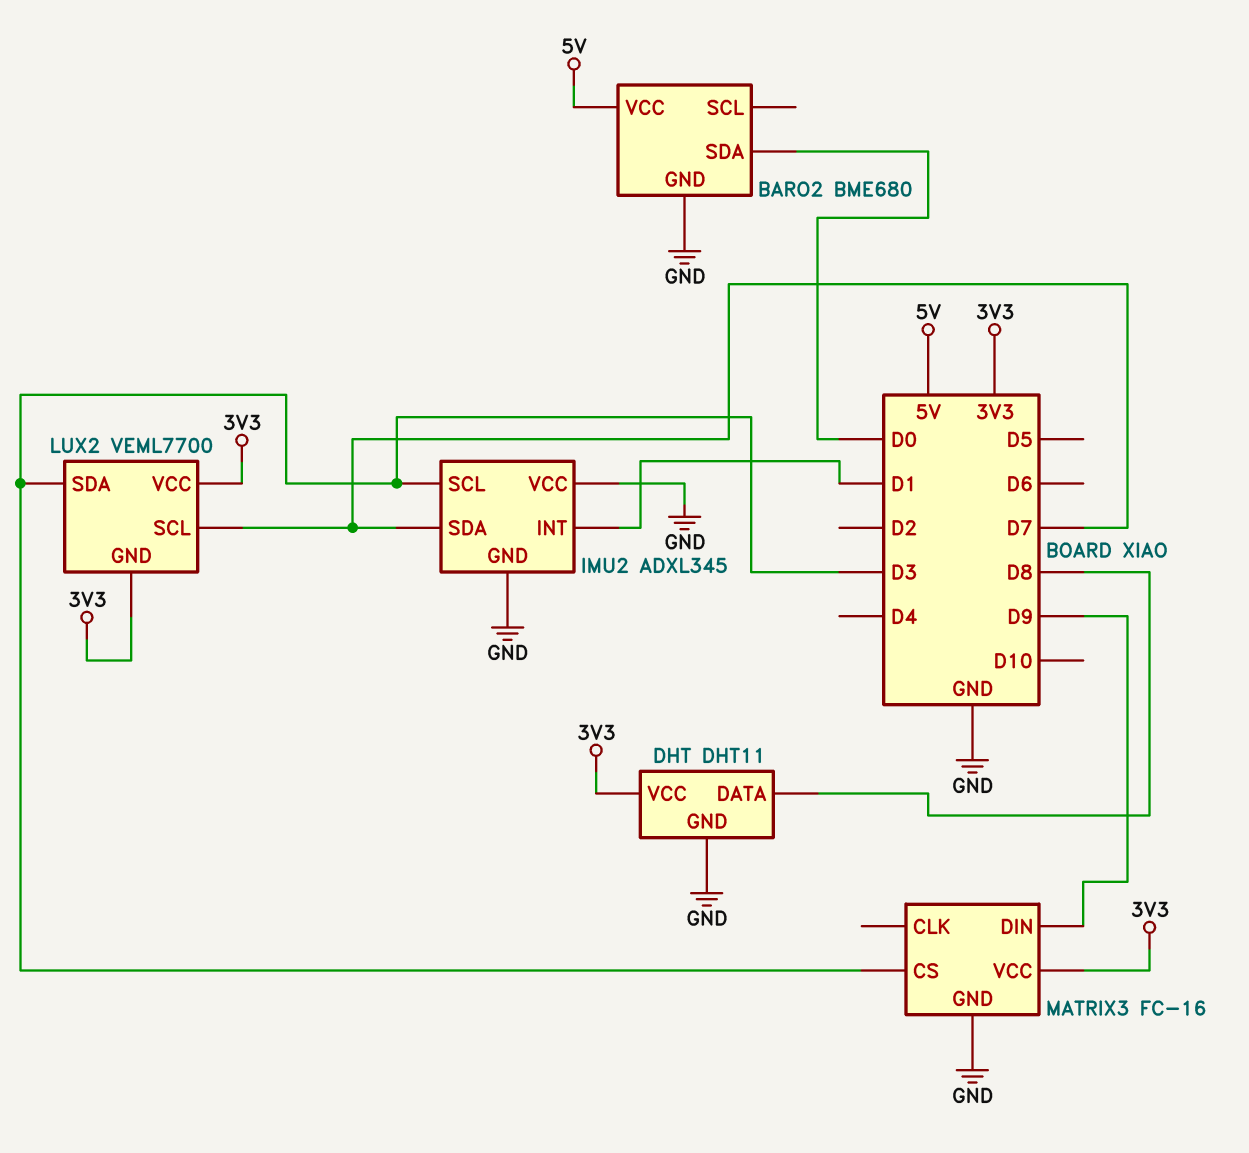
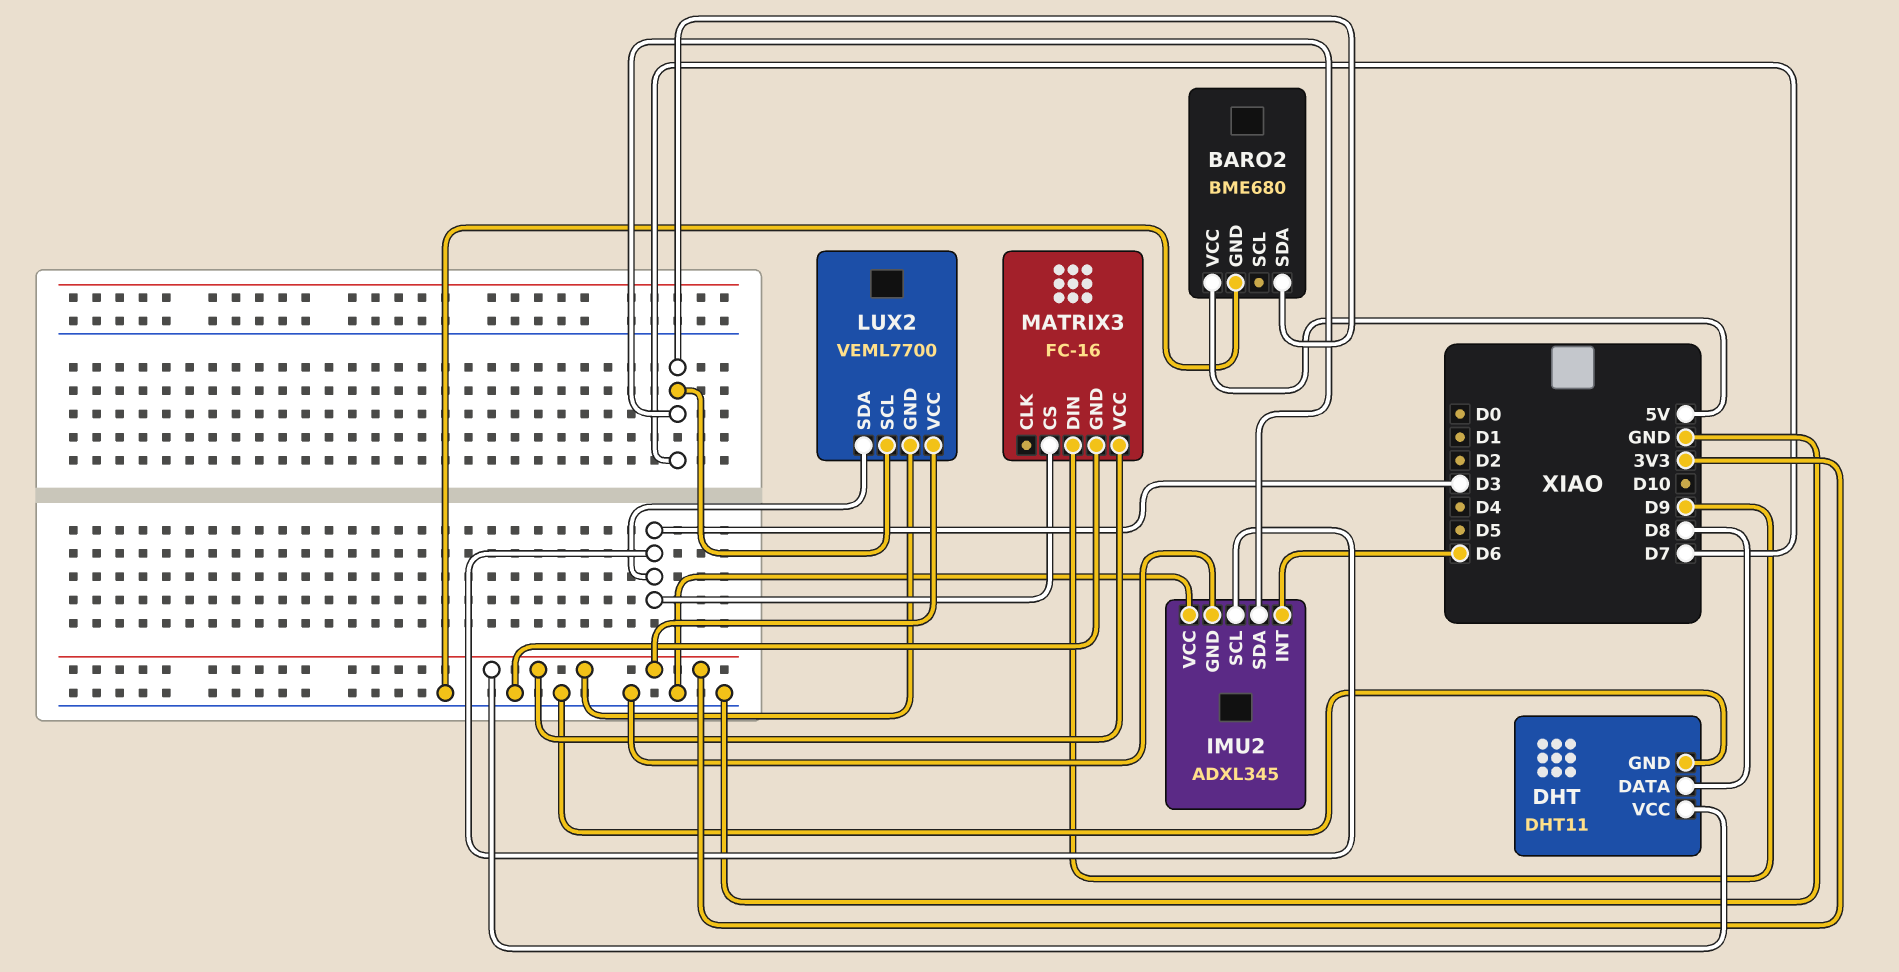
BARO2 pin SDA: D0 -> D7
IMU2 pin INT: D1 -> D6

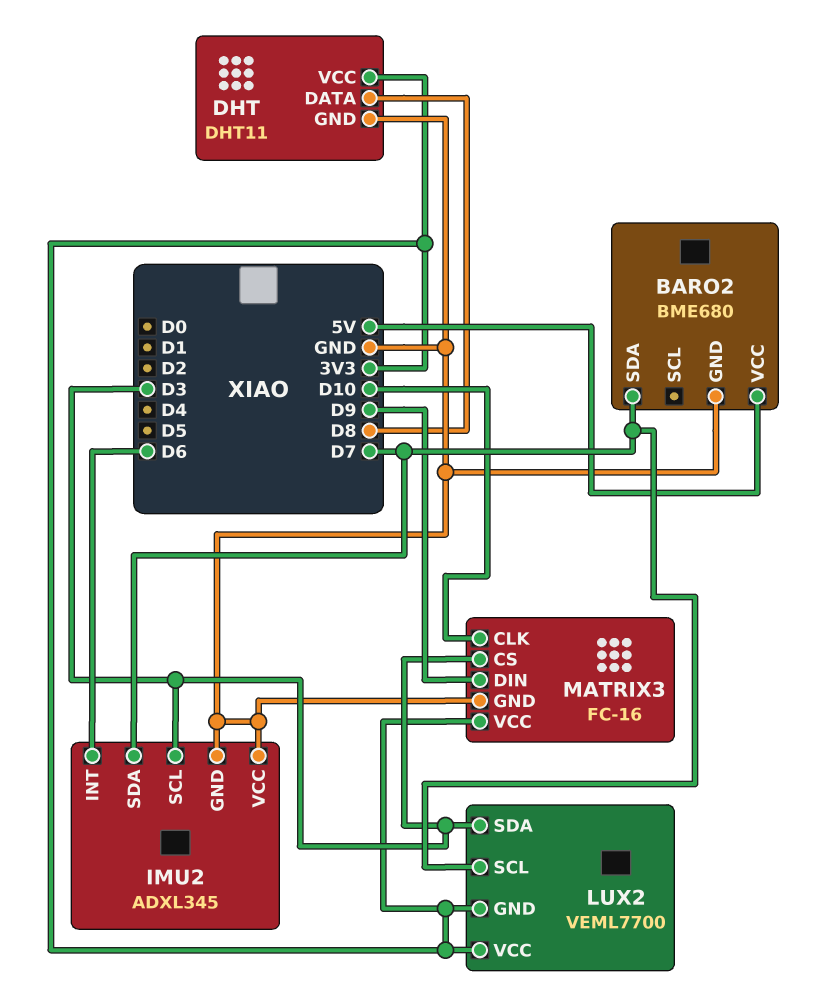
MATRIX3 pin CLK: none -> D10

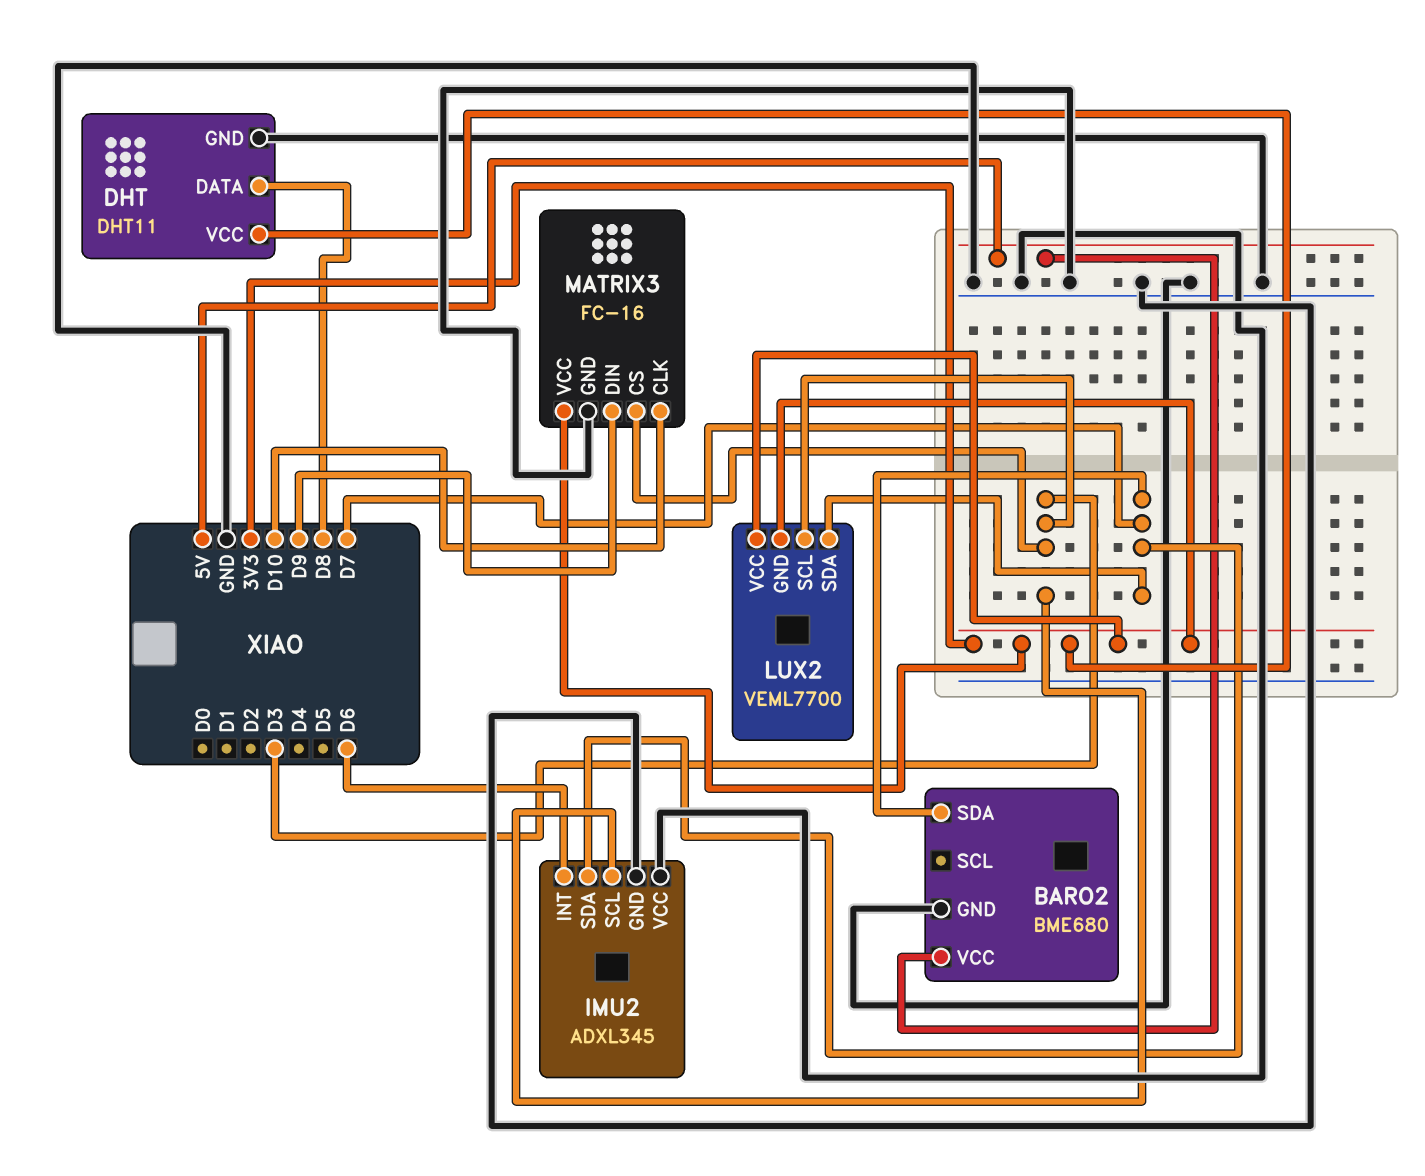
LUX2 pin SCL: D7 -> D3
LUX2 pin SDA: D3 -> D7

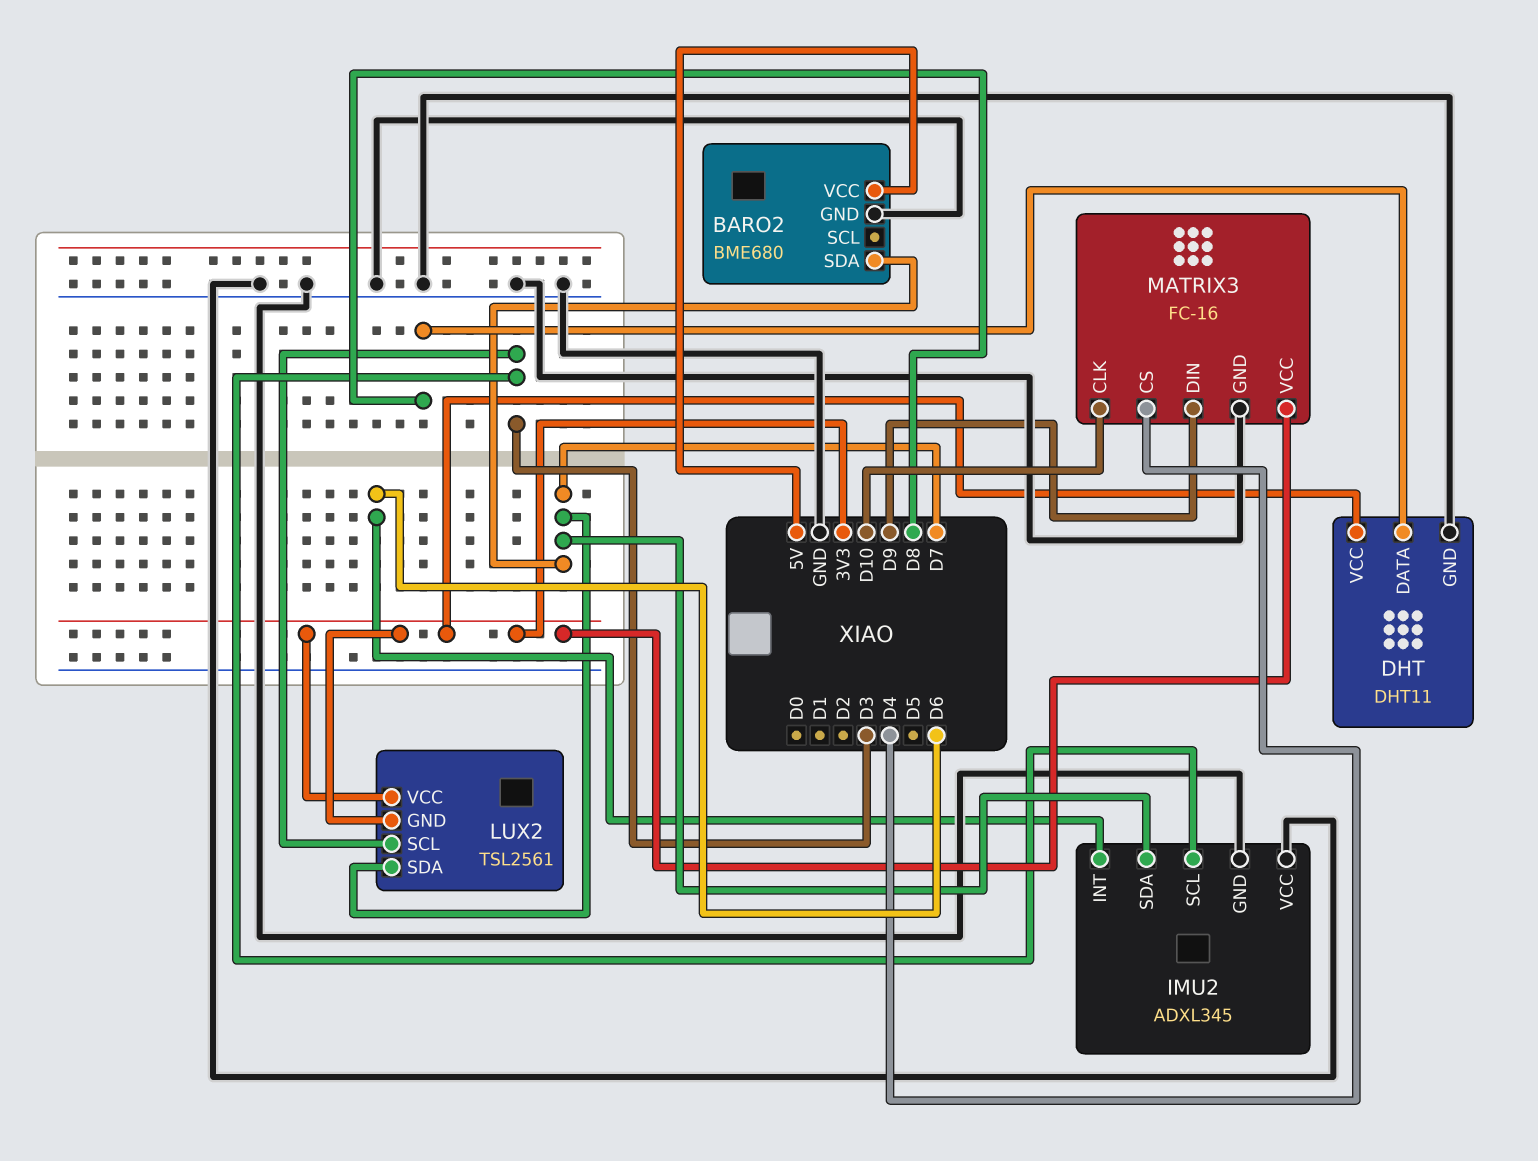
LUX2: VEML7700 -> TSL2561
MATRIX3 pin CS: D3 -> D4

